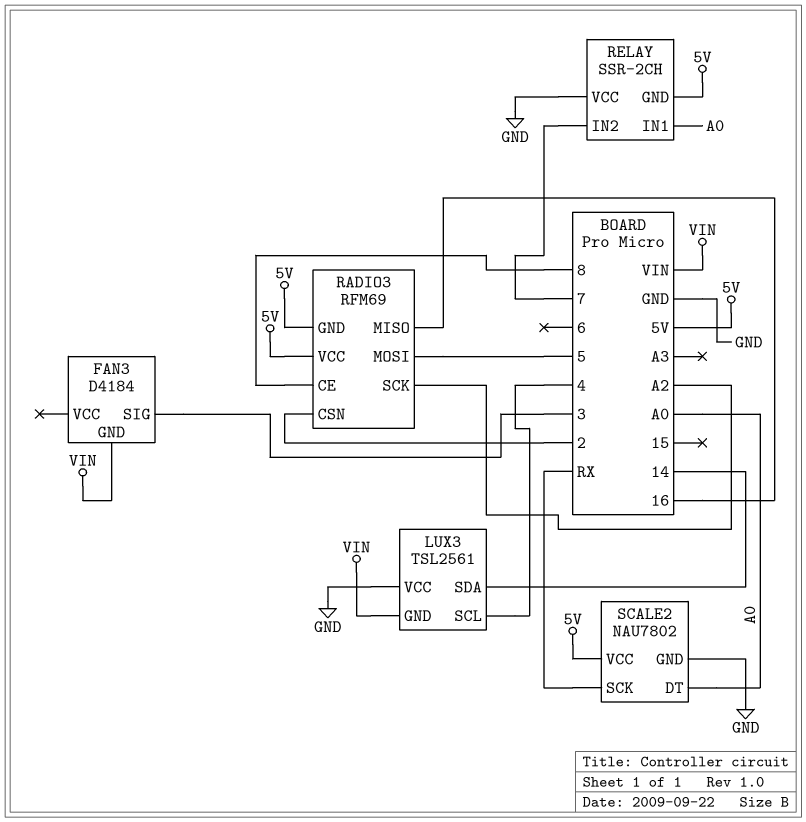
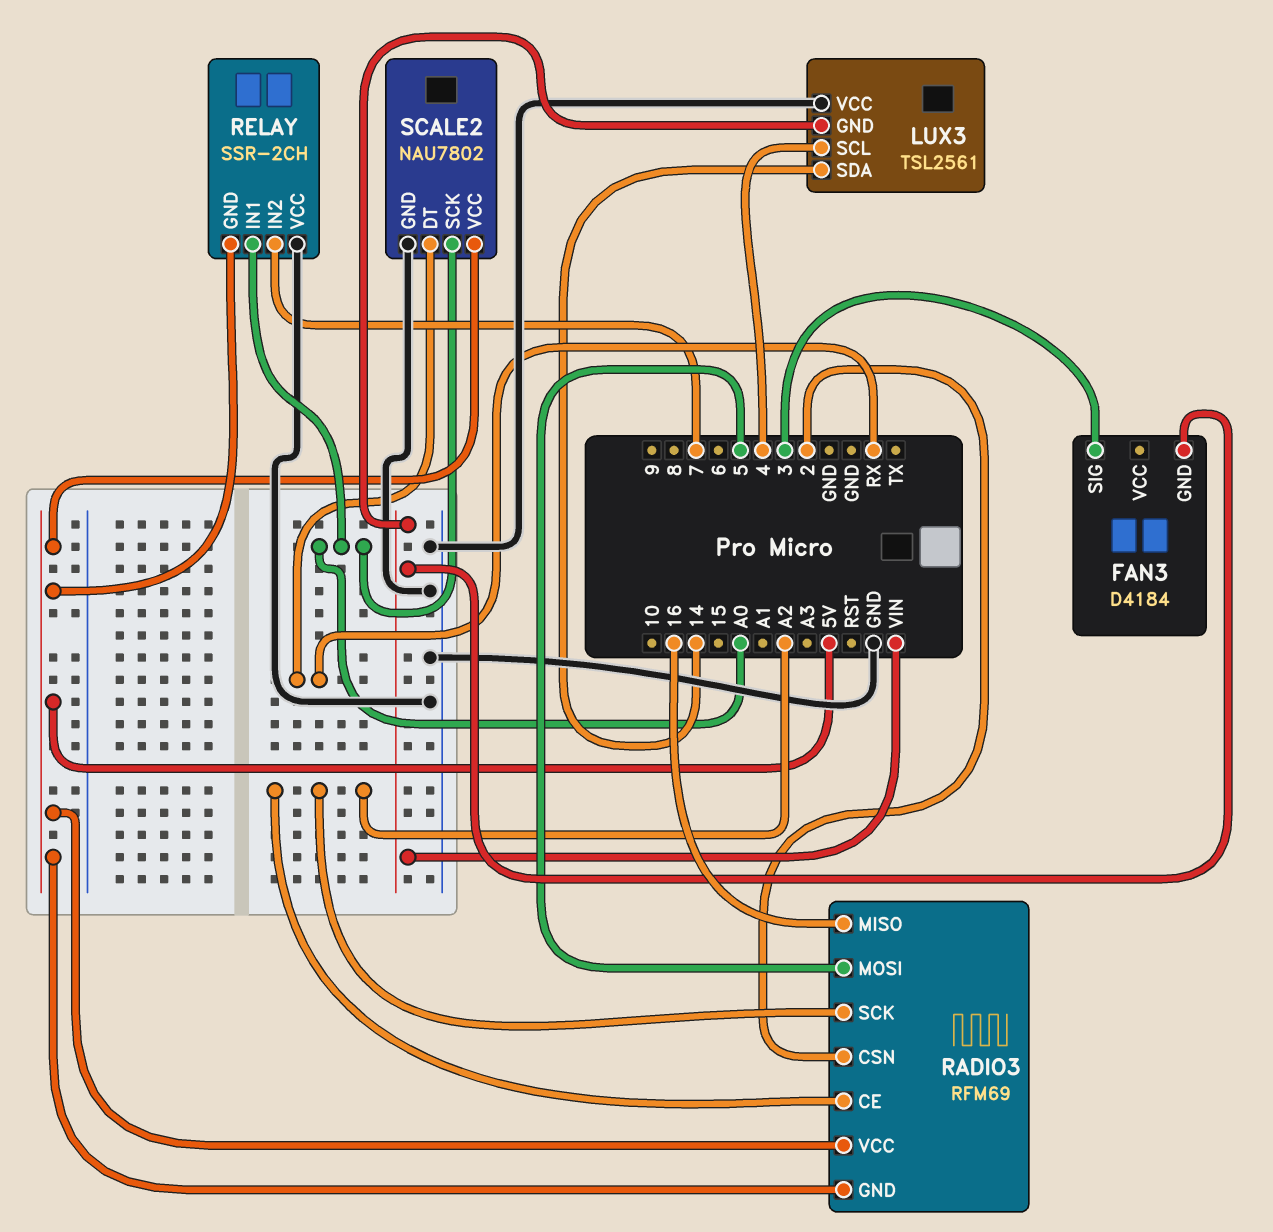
RADIO3 pin CE: 8 -> A2
SCALE2 pin DT: A0 -> RX
SCALE2 pin SCK: RX -> A0

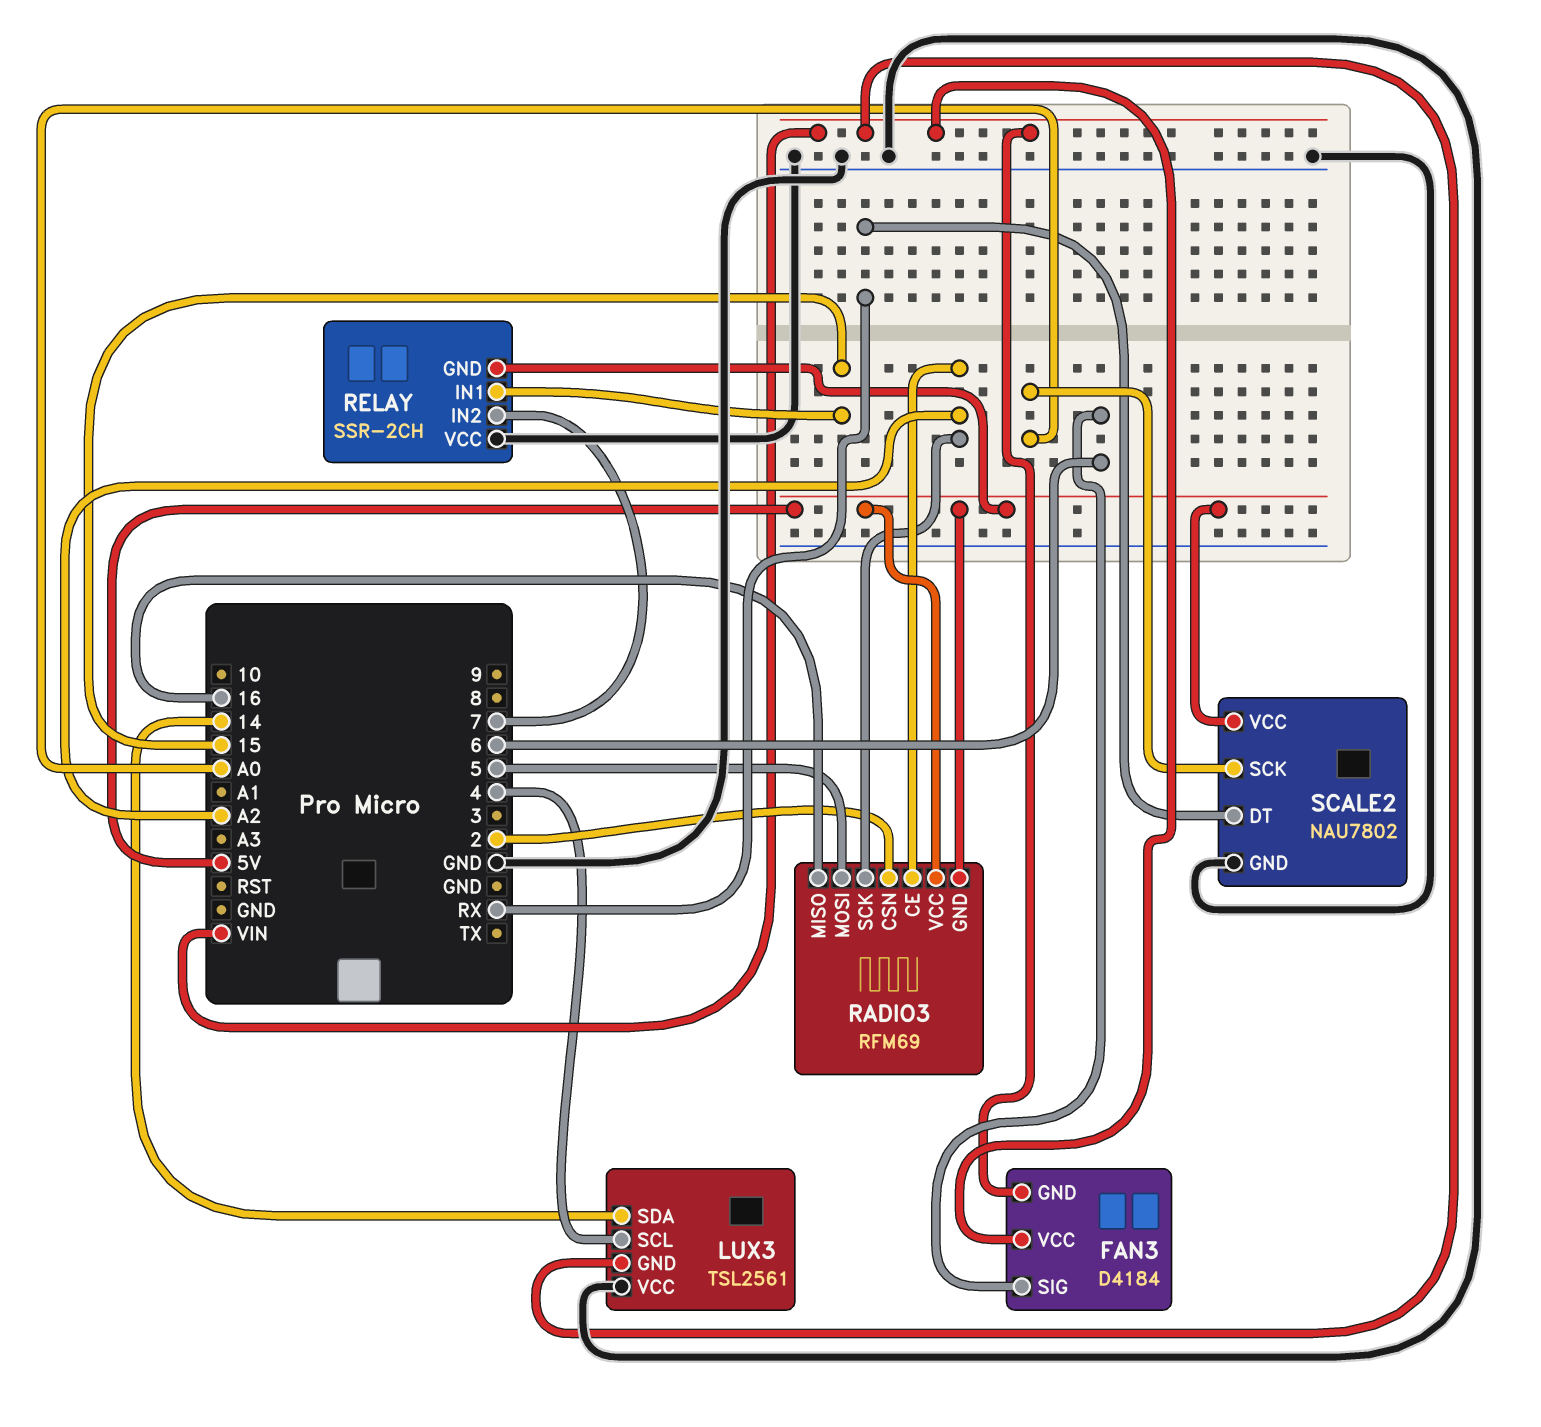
FAN3 pin SIG: 3 -> 6
FAN3 pin VCC: none -> VIN
RELAY pin IN1: A0 -> 15

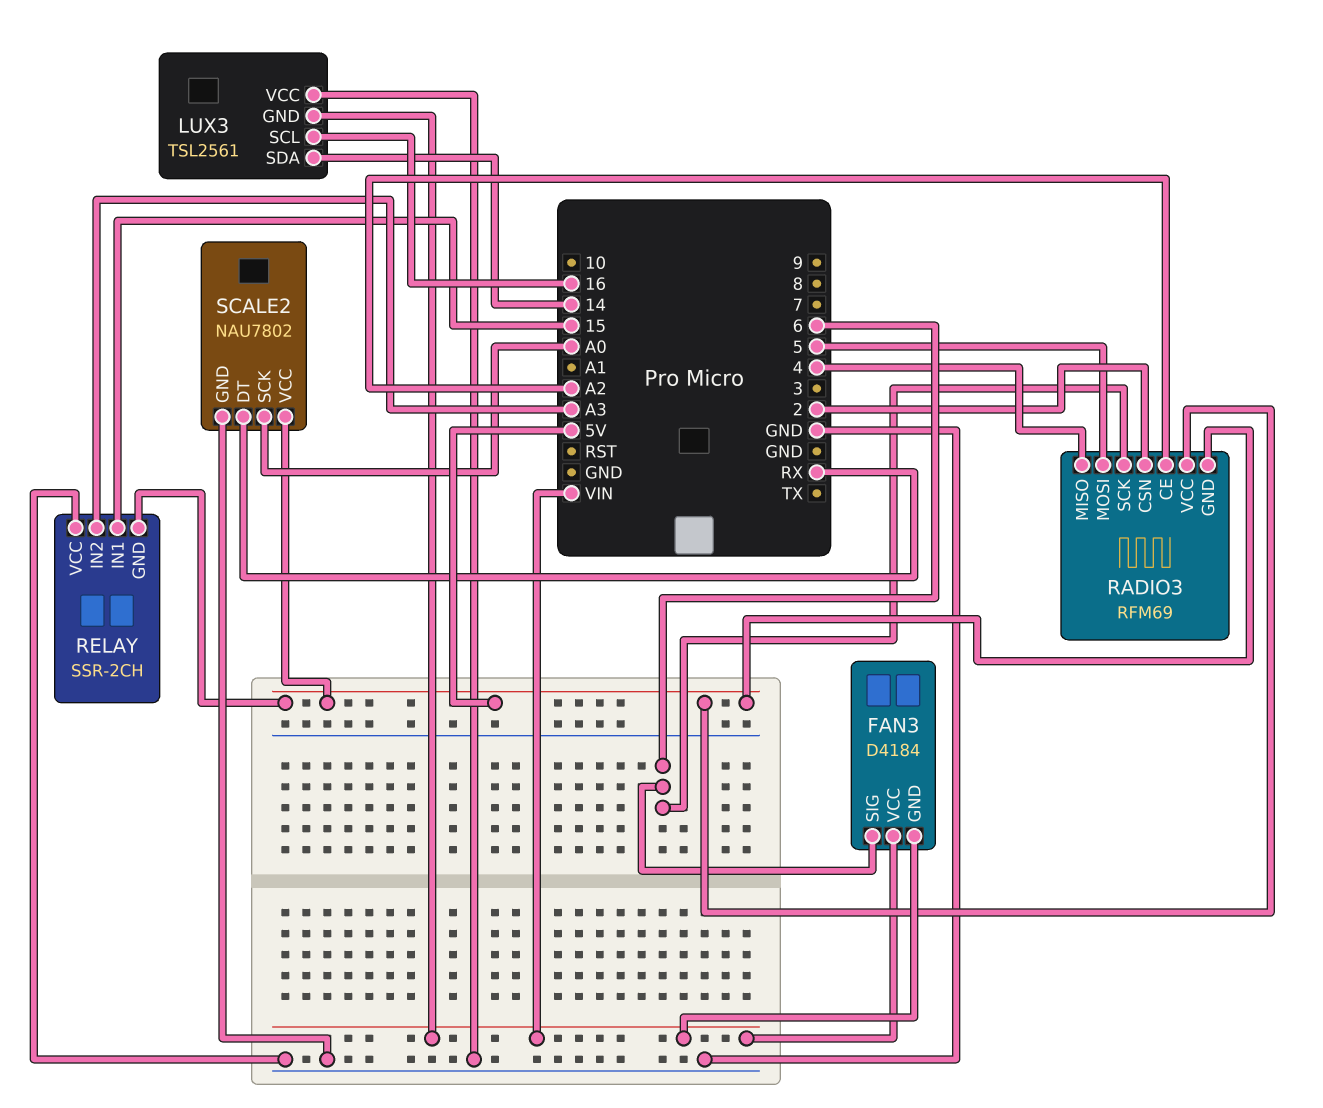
LUX3 pin SCL: 4 -> 16
RADIO3 pin MISO: 16 -> 4
RADIO3 pin SCK: A2 -> 6
RELAY pin IN2: 7 -> A3

